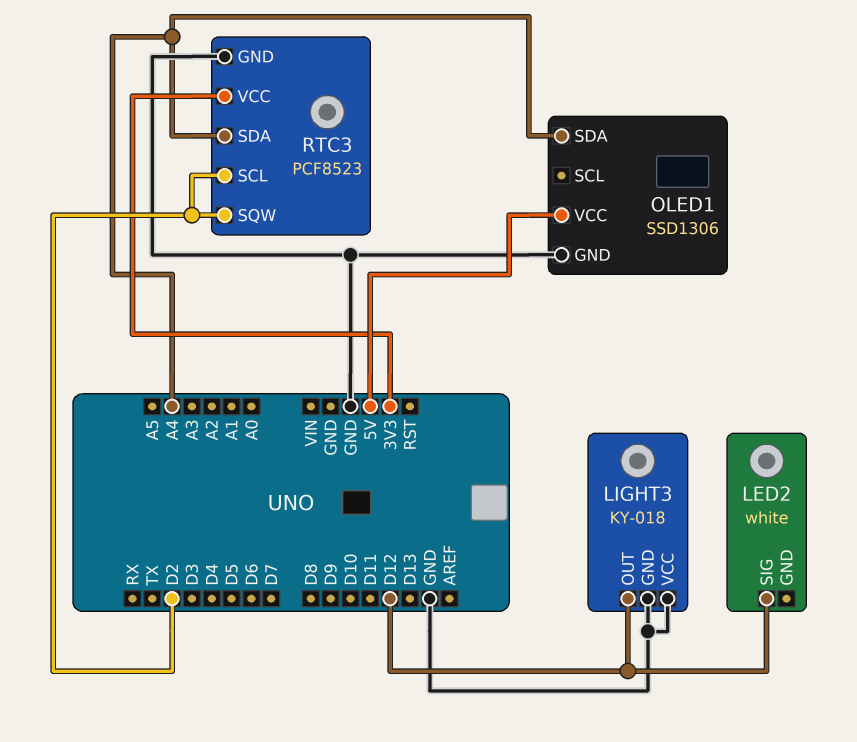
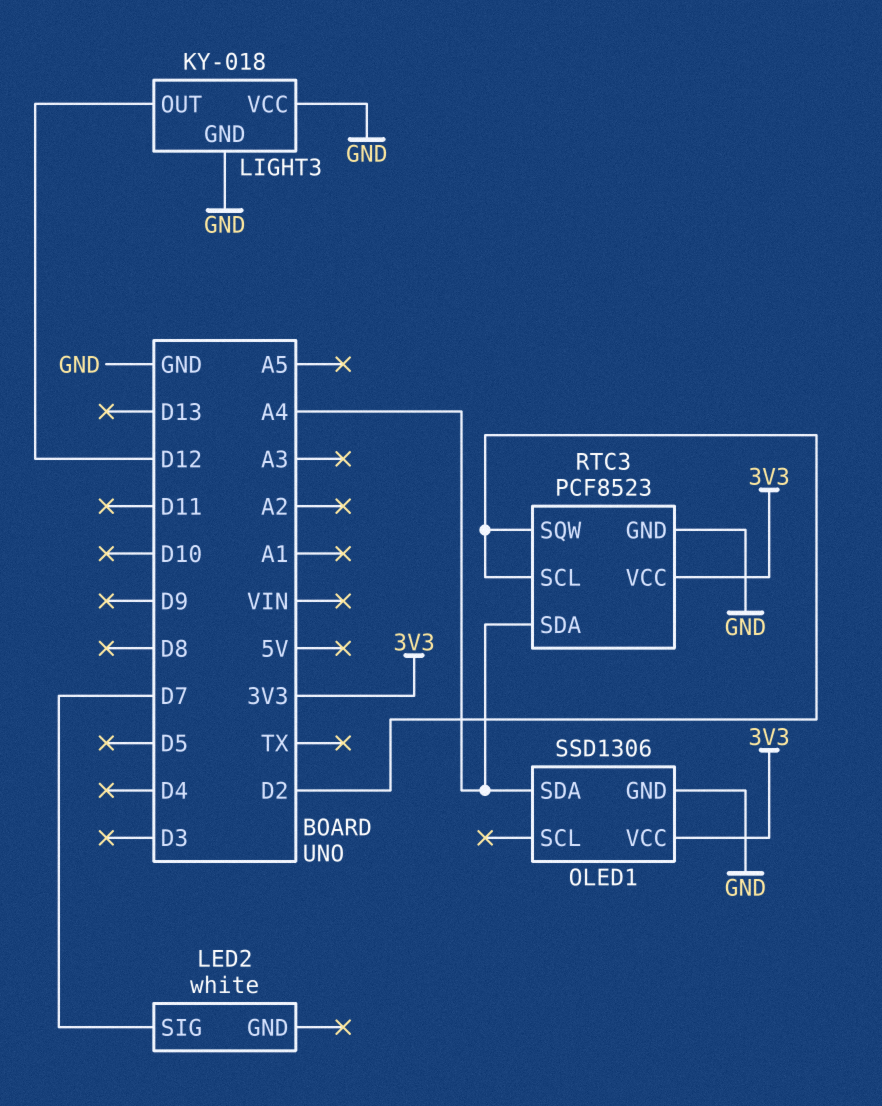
LED2 pin SIG: D12 -> D7
OLED1 pin VCC: 5V -> 3V3

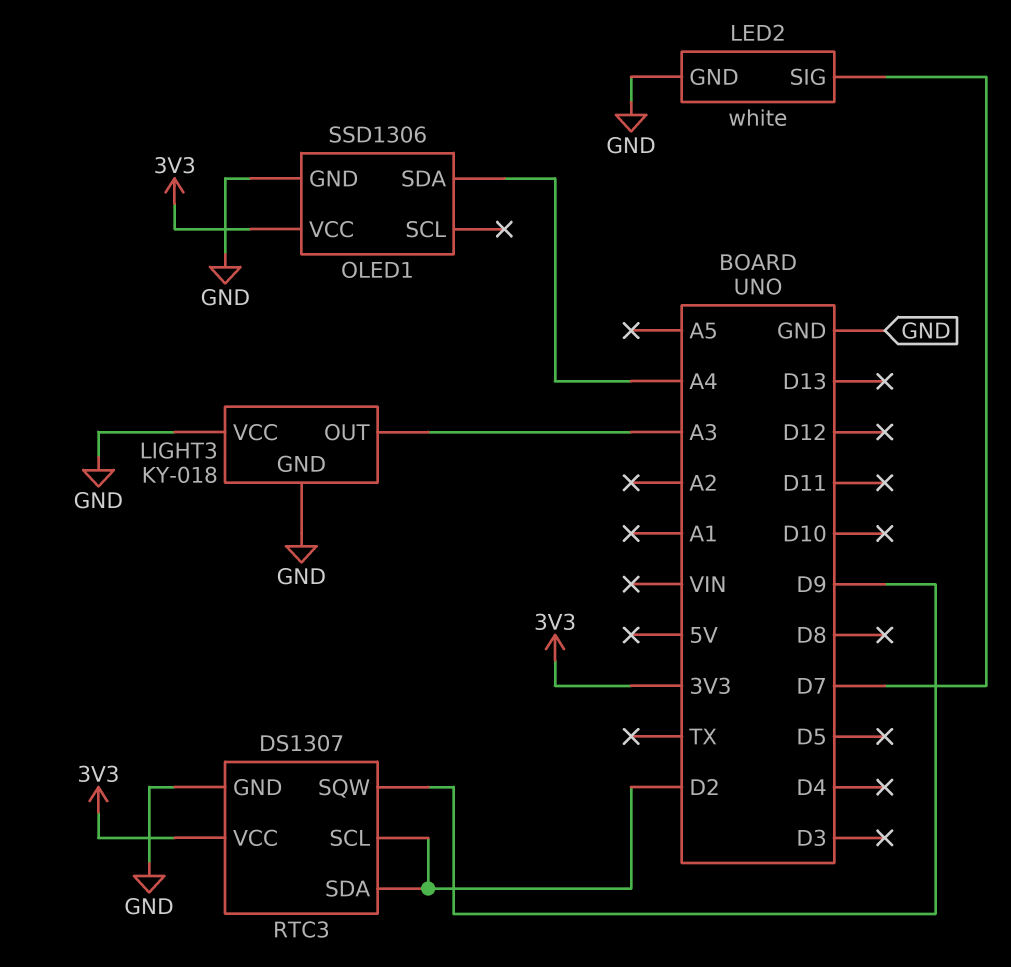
LED2 pin GND: none -> GND
LIGHT3 pin OUT: D12 -> A3
RTC3: PCF8523 -> DS1307
RTC3 pin SDA: A4 -> D2
RTC3 pin SQW: D2 -> D9

